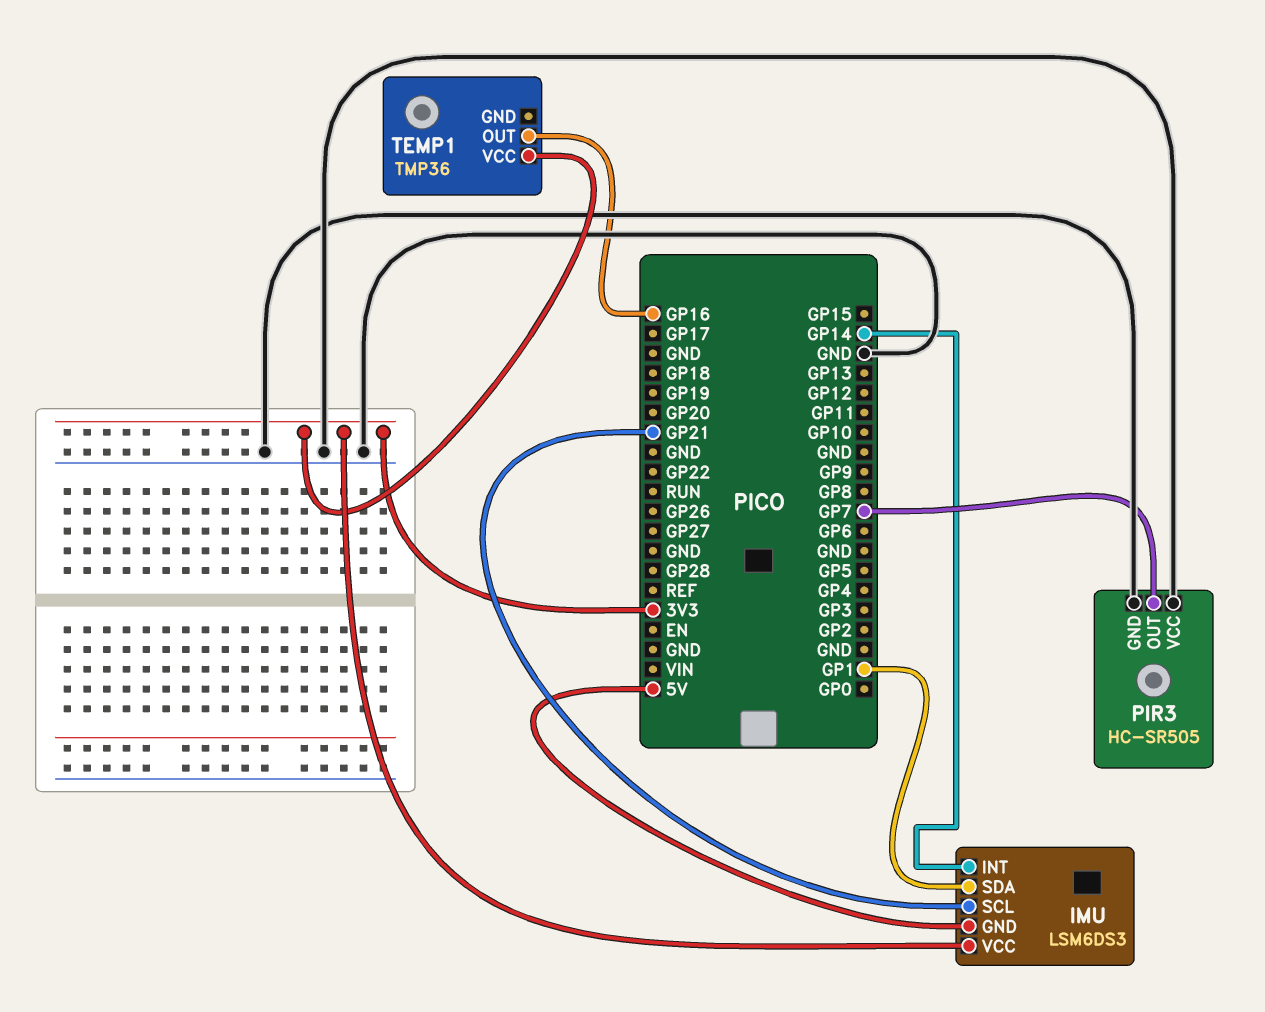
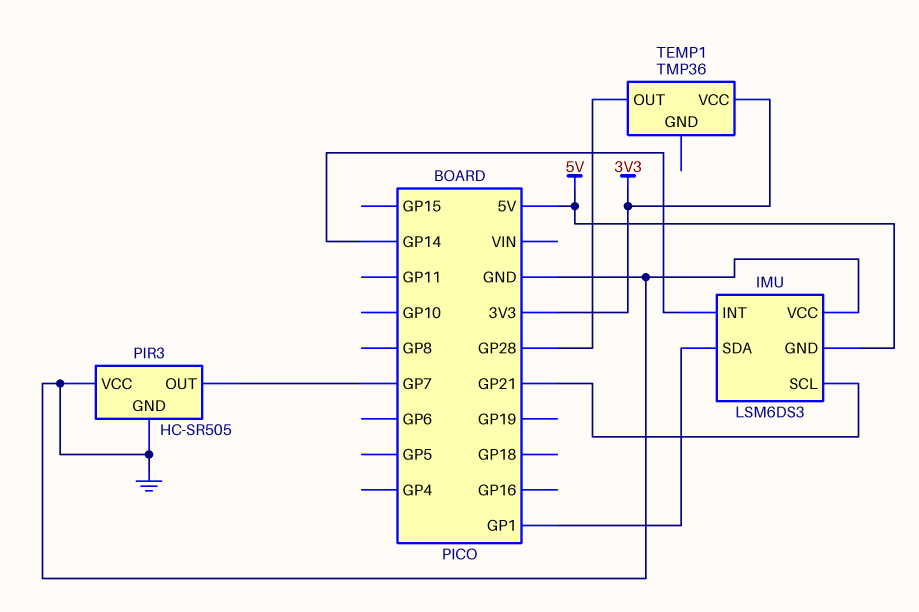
IMU pin VCC: 3V3 -> GND
TEMP1 pin OUT: GP16 -> GP28

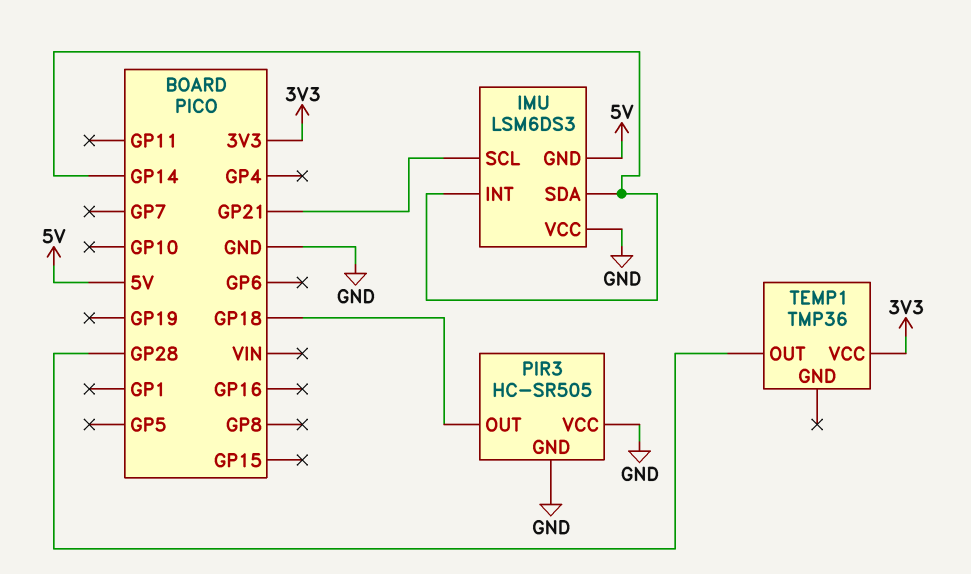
IMU pin SDA: GP1 -> GP14
PIR3 pin OUT: GP7 -> GP18

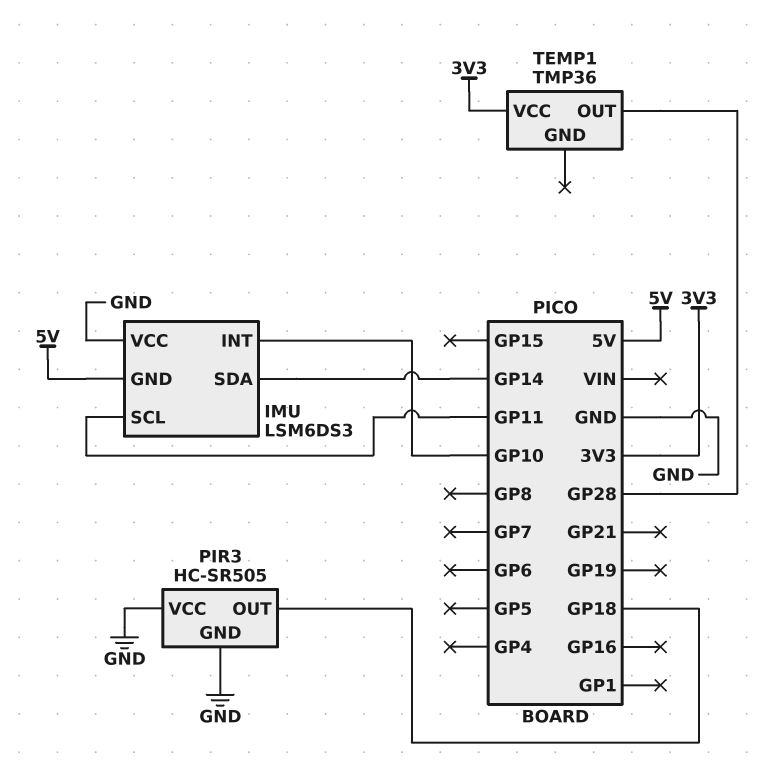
IMU pin INT: GP14 -> GP10
IMU pin SCL: GP21 -> GP11

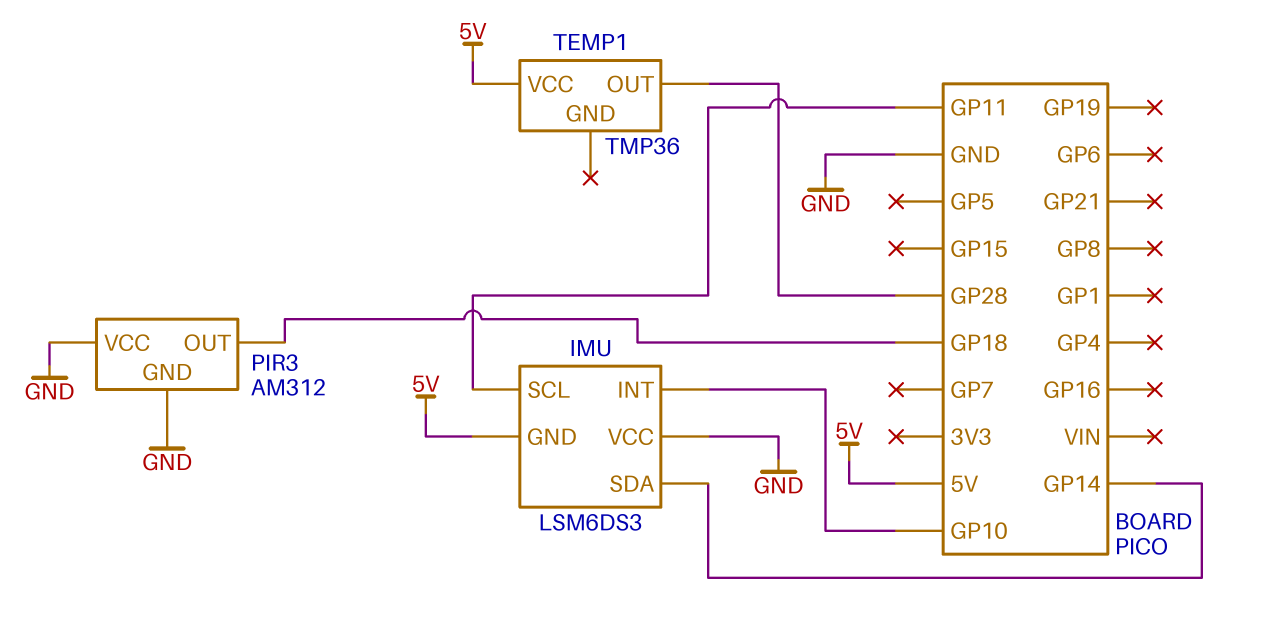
PIR3: HC-SR505 -> AM312
TEMP1 pin VCC: 3V3 -> 5V

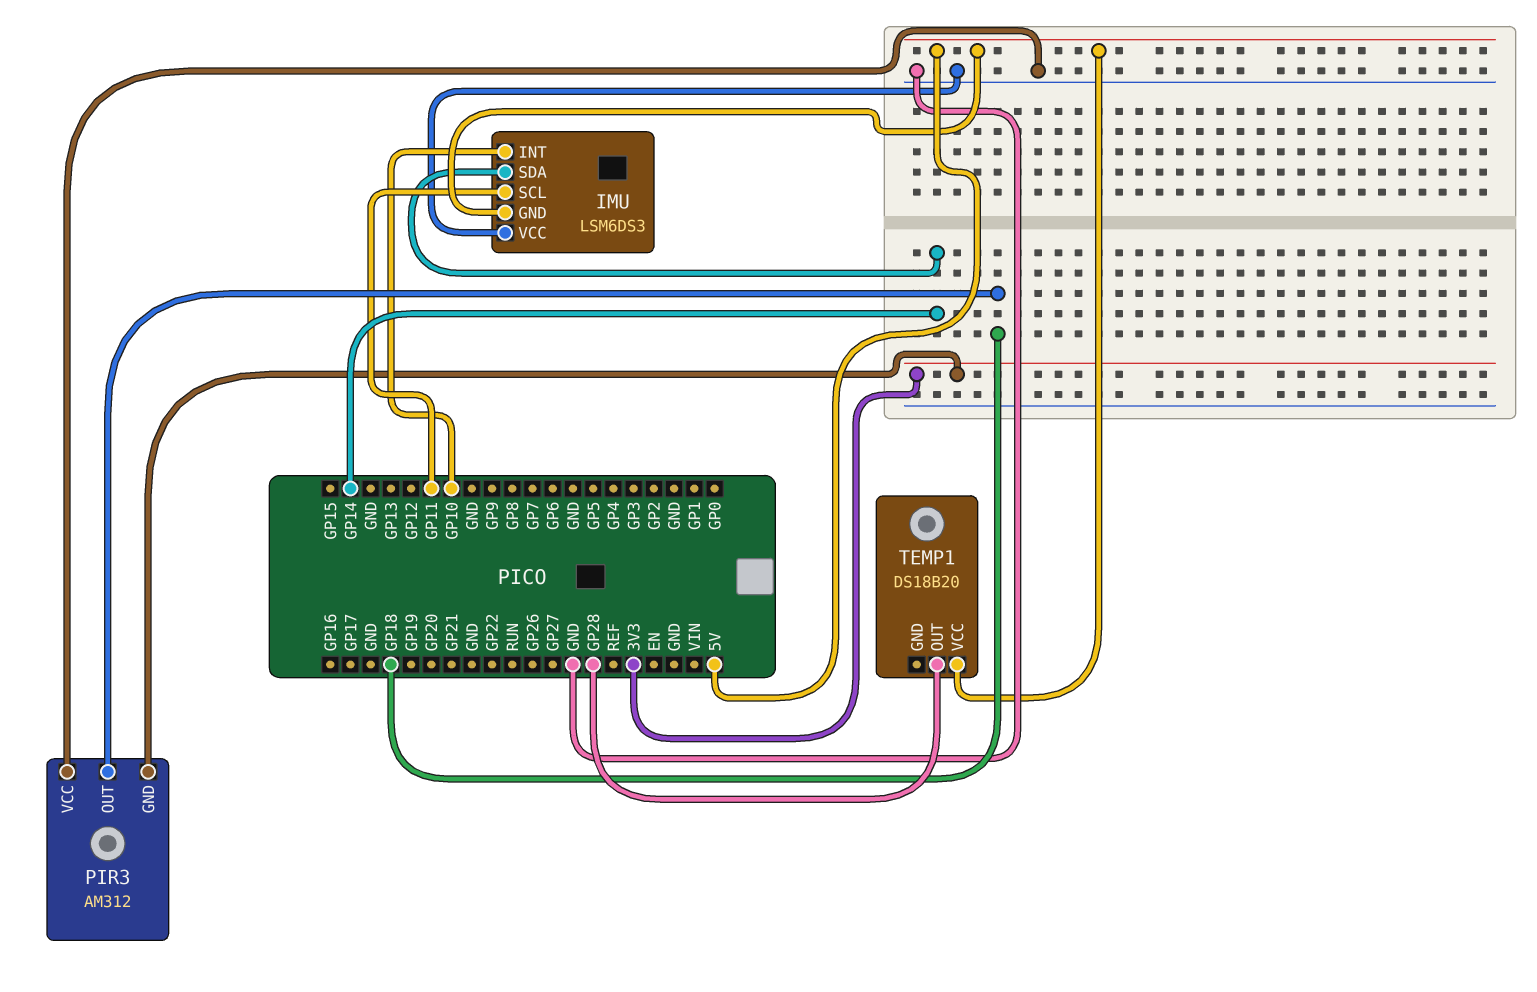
PIR3 pin GND: GND -> 3V3
TEMP1: TMP36 -> DS18B20

